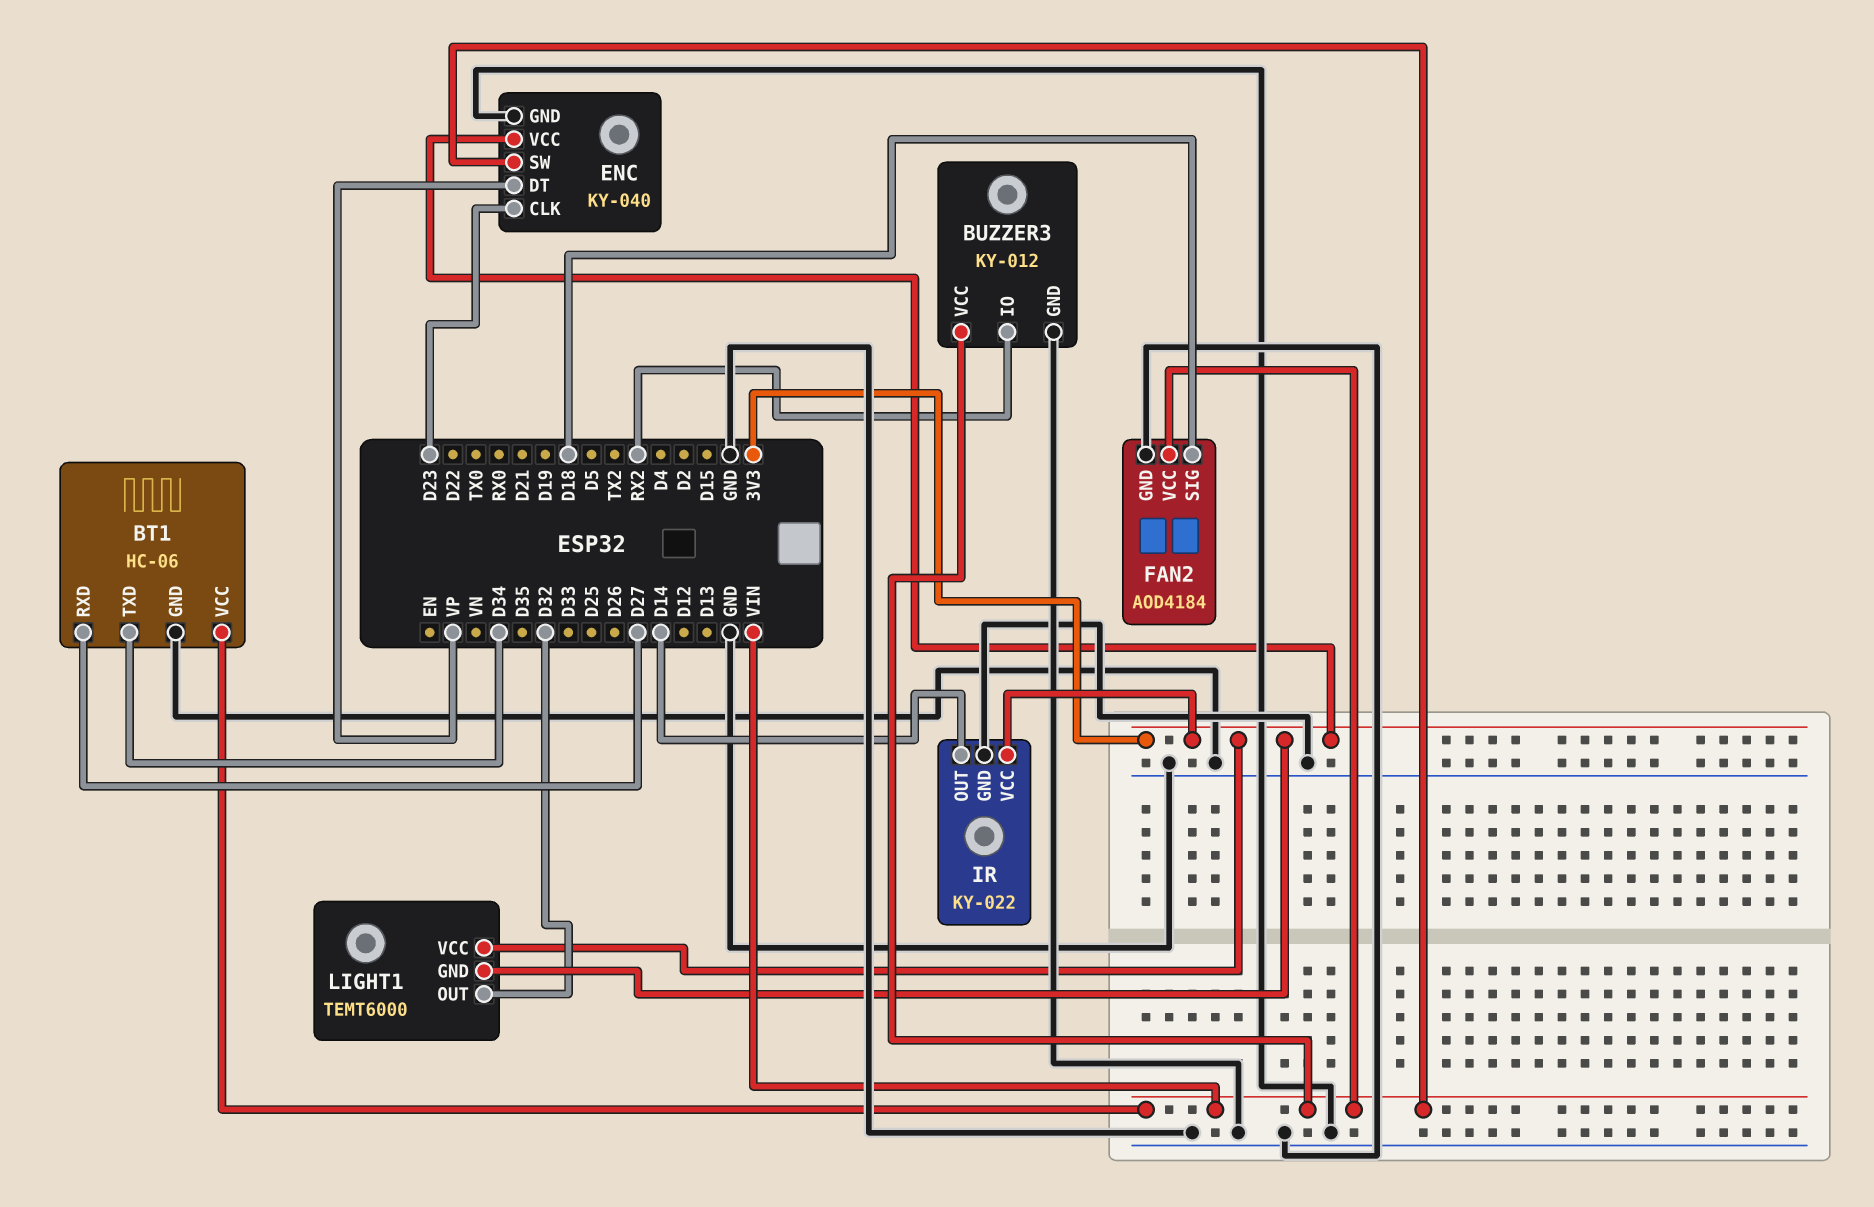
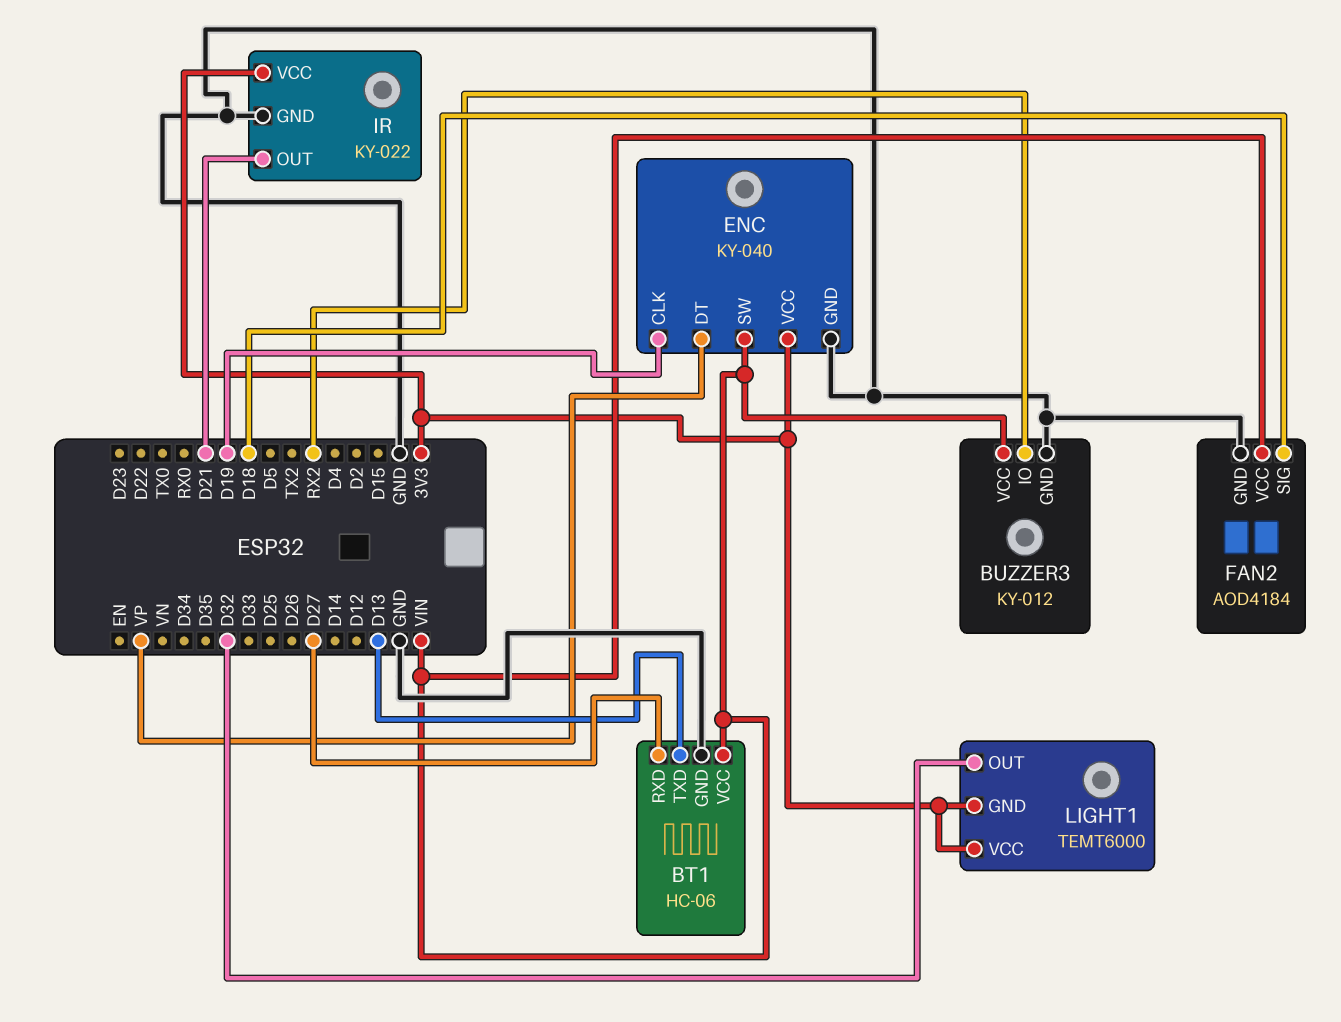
BT1 pin TXD: D34 -> D13
ENC pin CLK: D23 -> D19
IR pin OUT: D14 -> D21

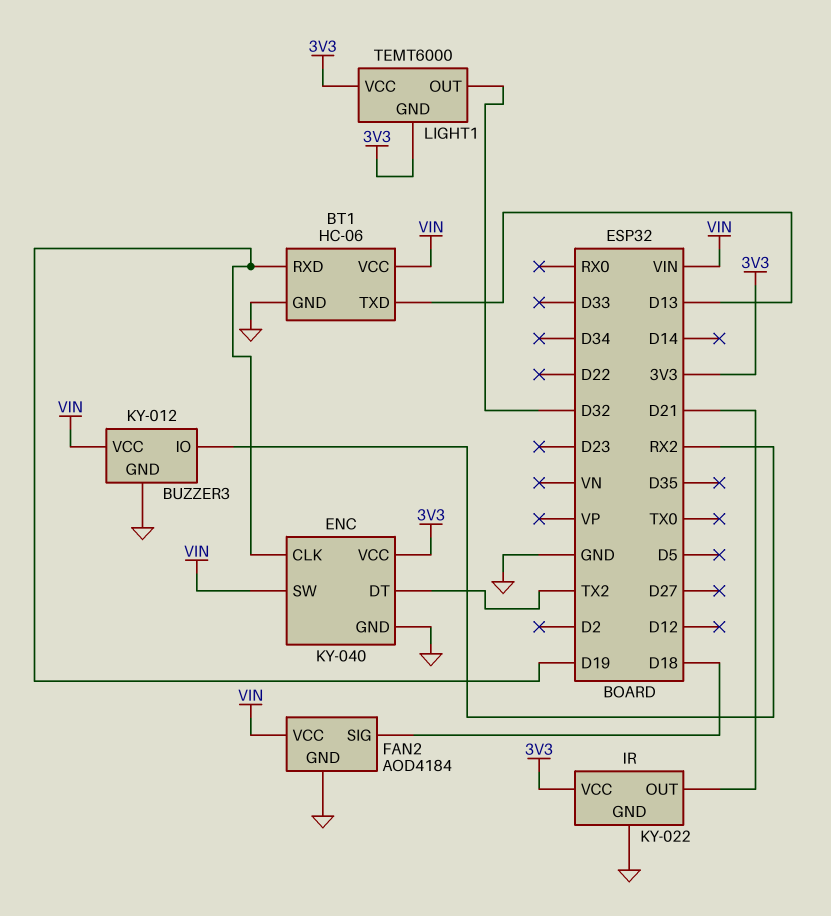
BT1 pin RXD: D27 -> D19
ENC pin DT: VP -> TX2

